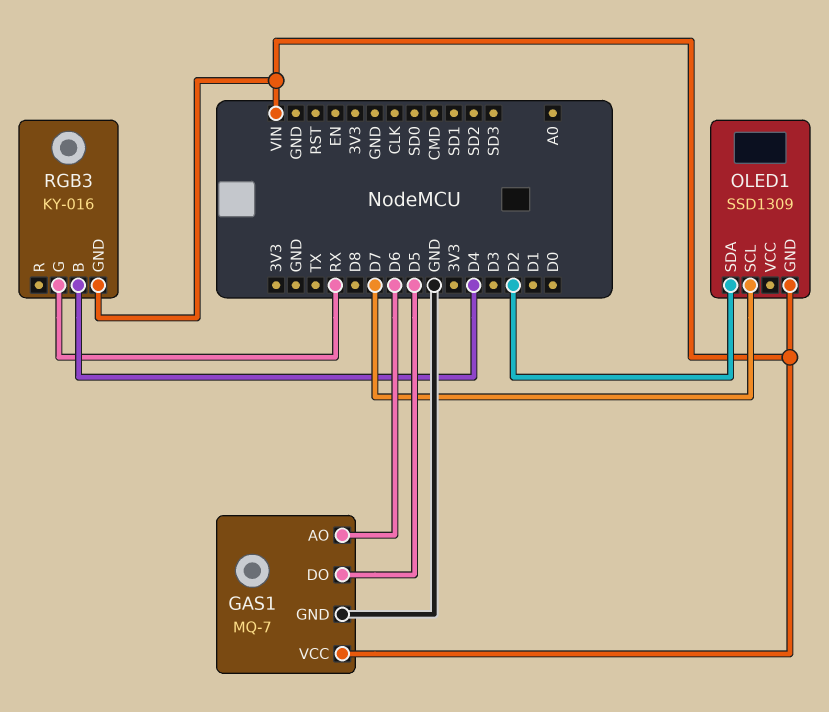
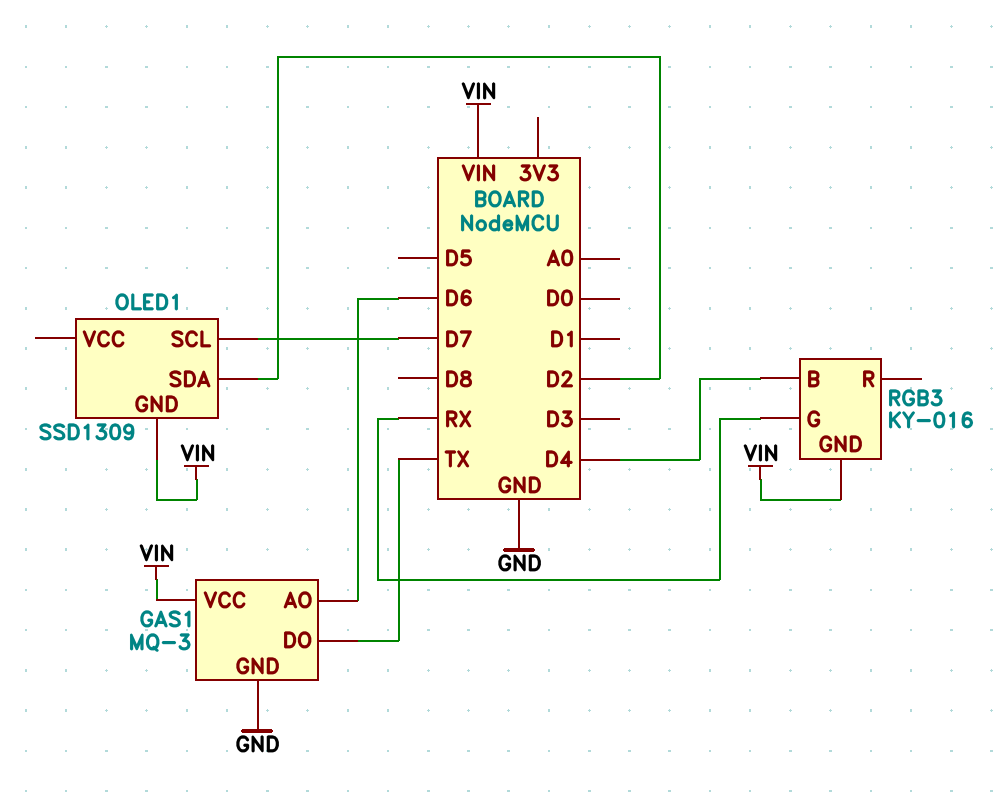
GAS1: MQ-7 -> MQ-3
GAS1 pin DO: D5 -> TX

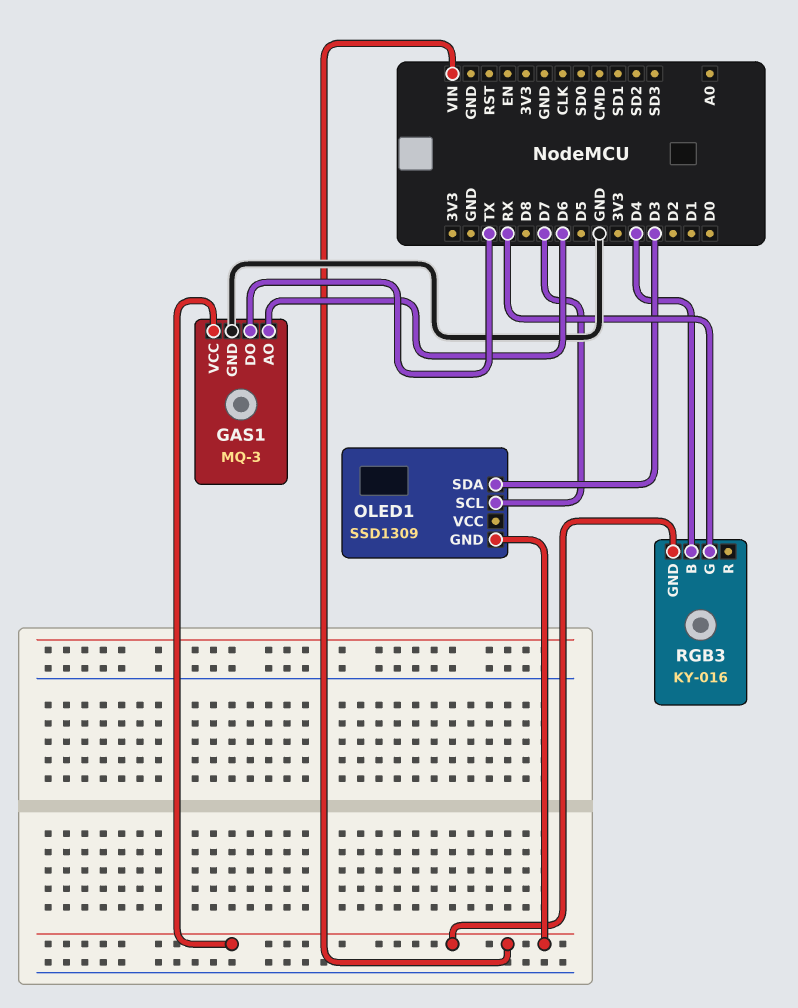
OLED1 pin SDA: D2 -> D3

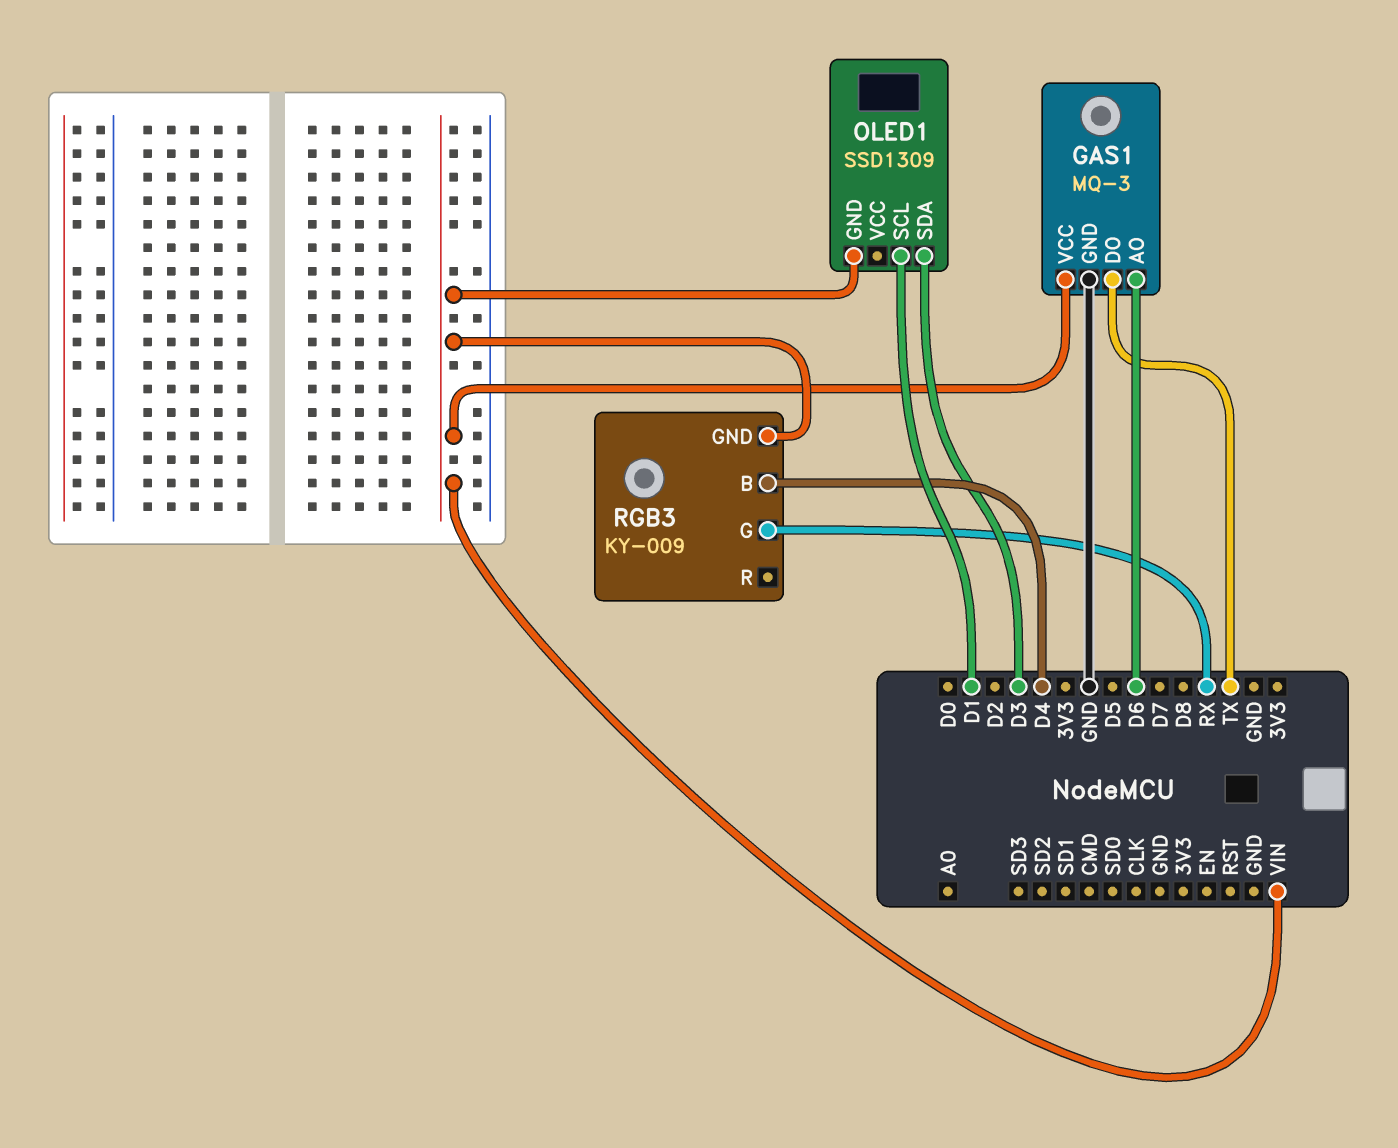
OLED1 pin SCL: D7 -> D1
RGB3: KY-016 -> KY-009

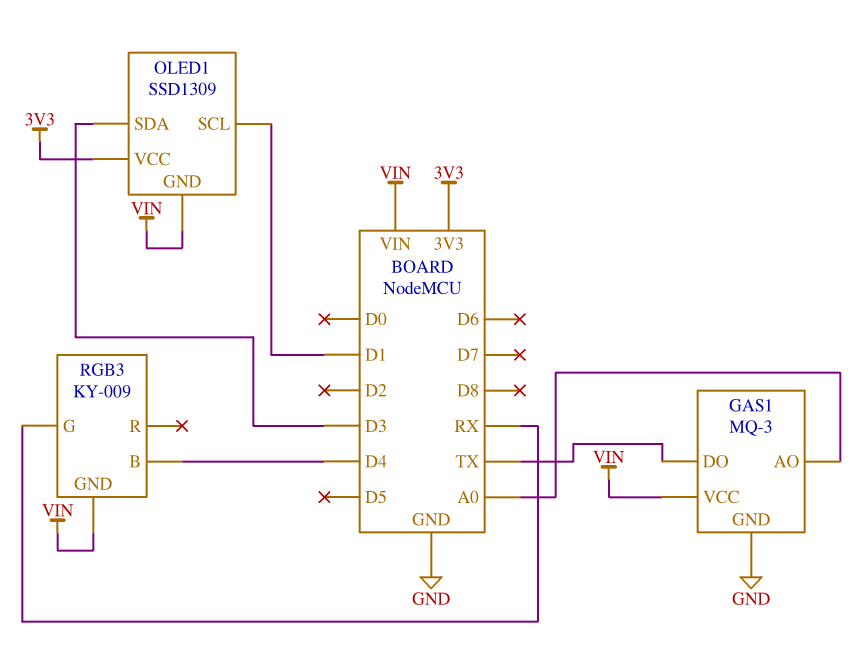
GAS1 pin AO: D6 -> A0
OLED1 pin VCC: none -> 3V3

